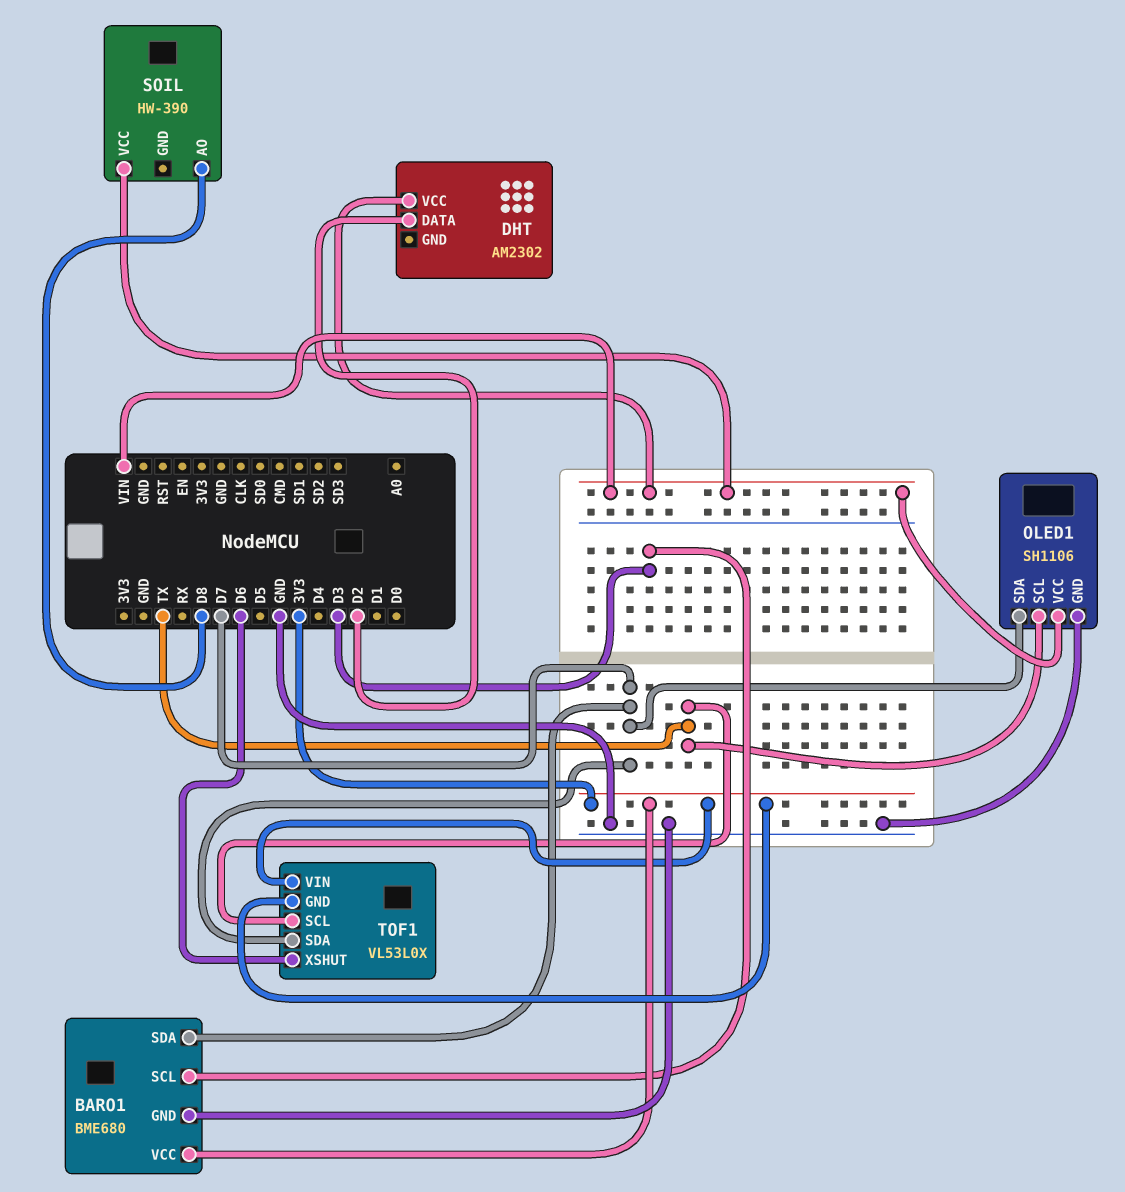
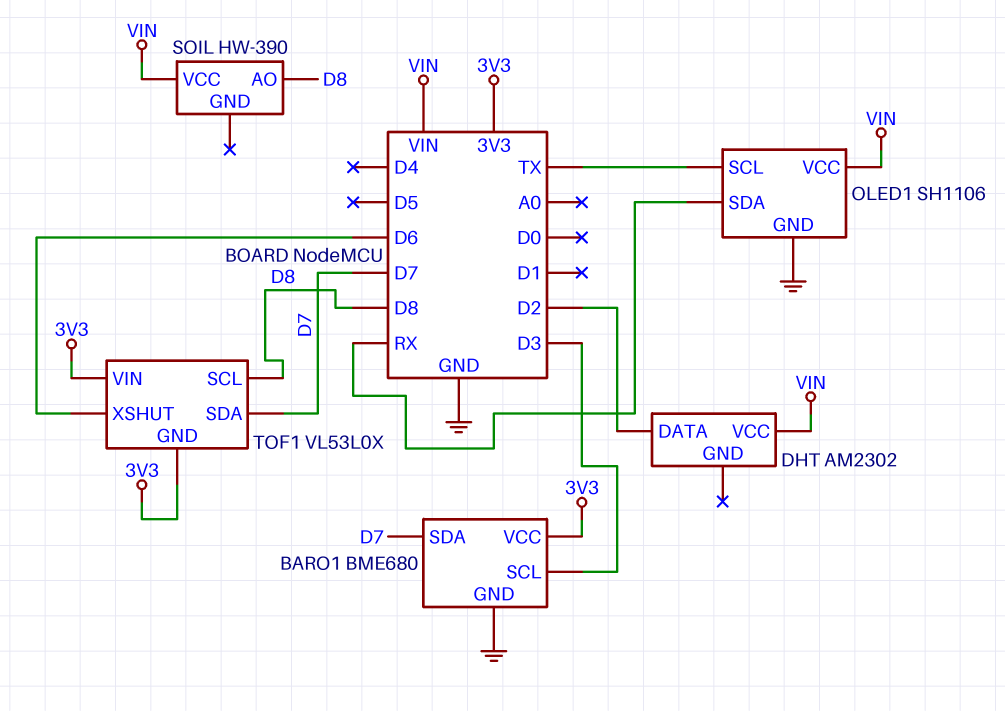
OLED1 pin SDA: D7 -> RX
TOF1 pin SCL: TX -> D8

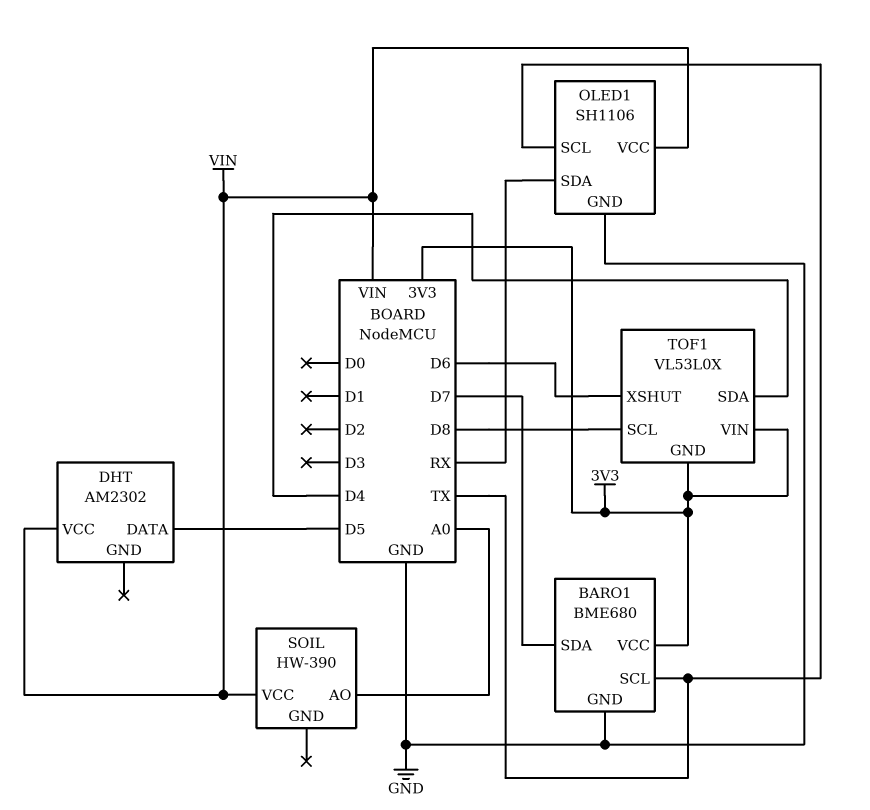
BARO1 pin SCL: D3 -> TX
DHT pin DATA: D2 -> D5
SOIL pin AO: D8 -> A0
TOF1 pin SDA: D7 -> D4

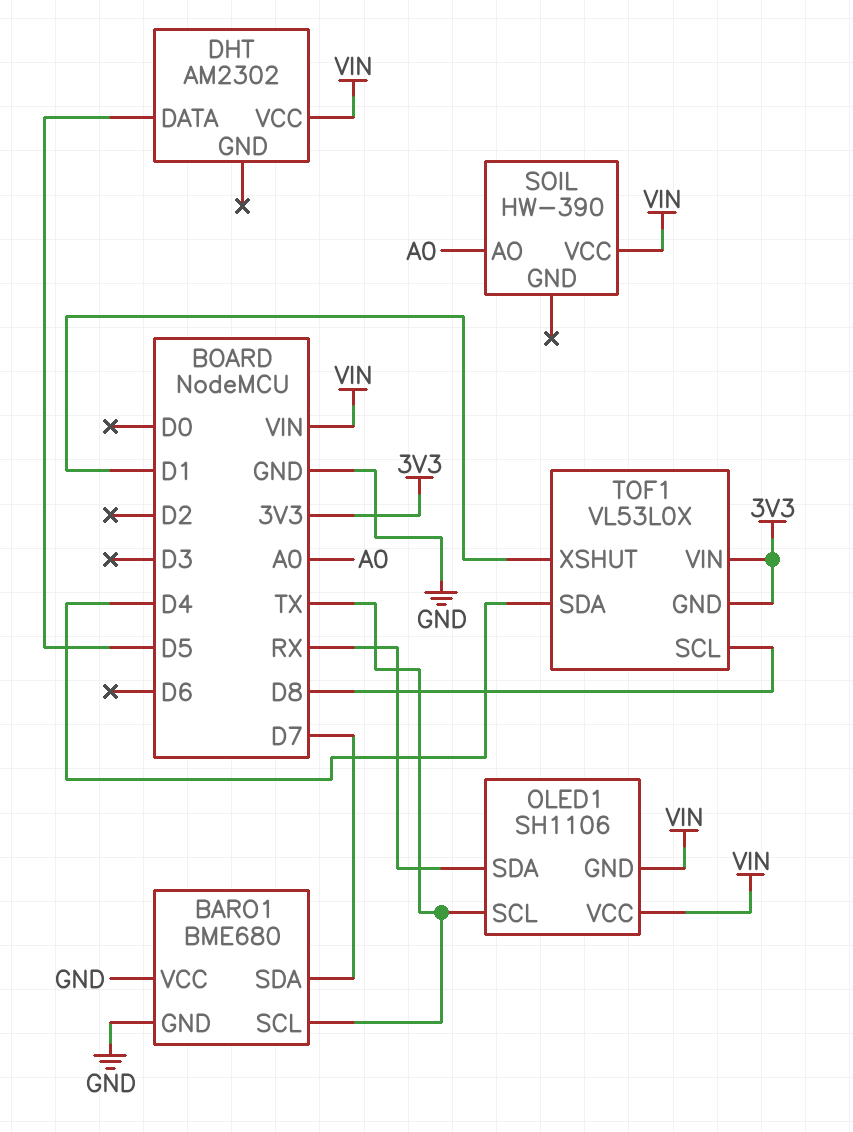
BARO1 pin VCC: 3V3 -> GND
OLED1 pin GND: GND -> VIN
TOF1 pin XSHUT: D6 -> D1

